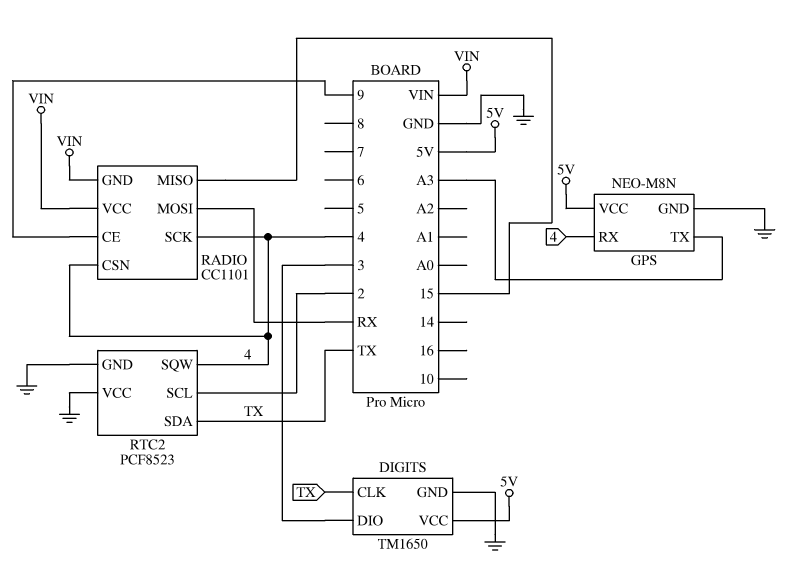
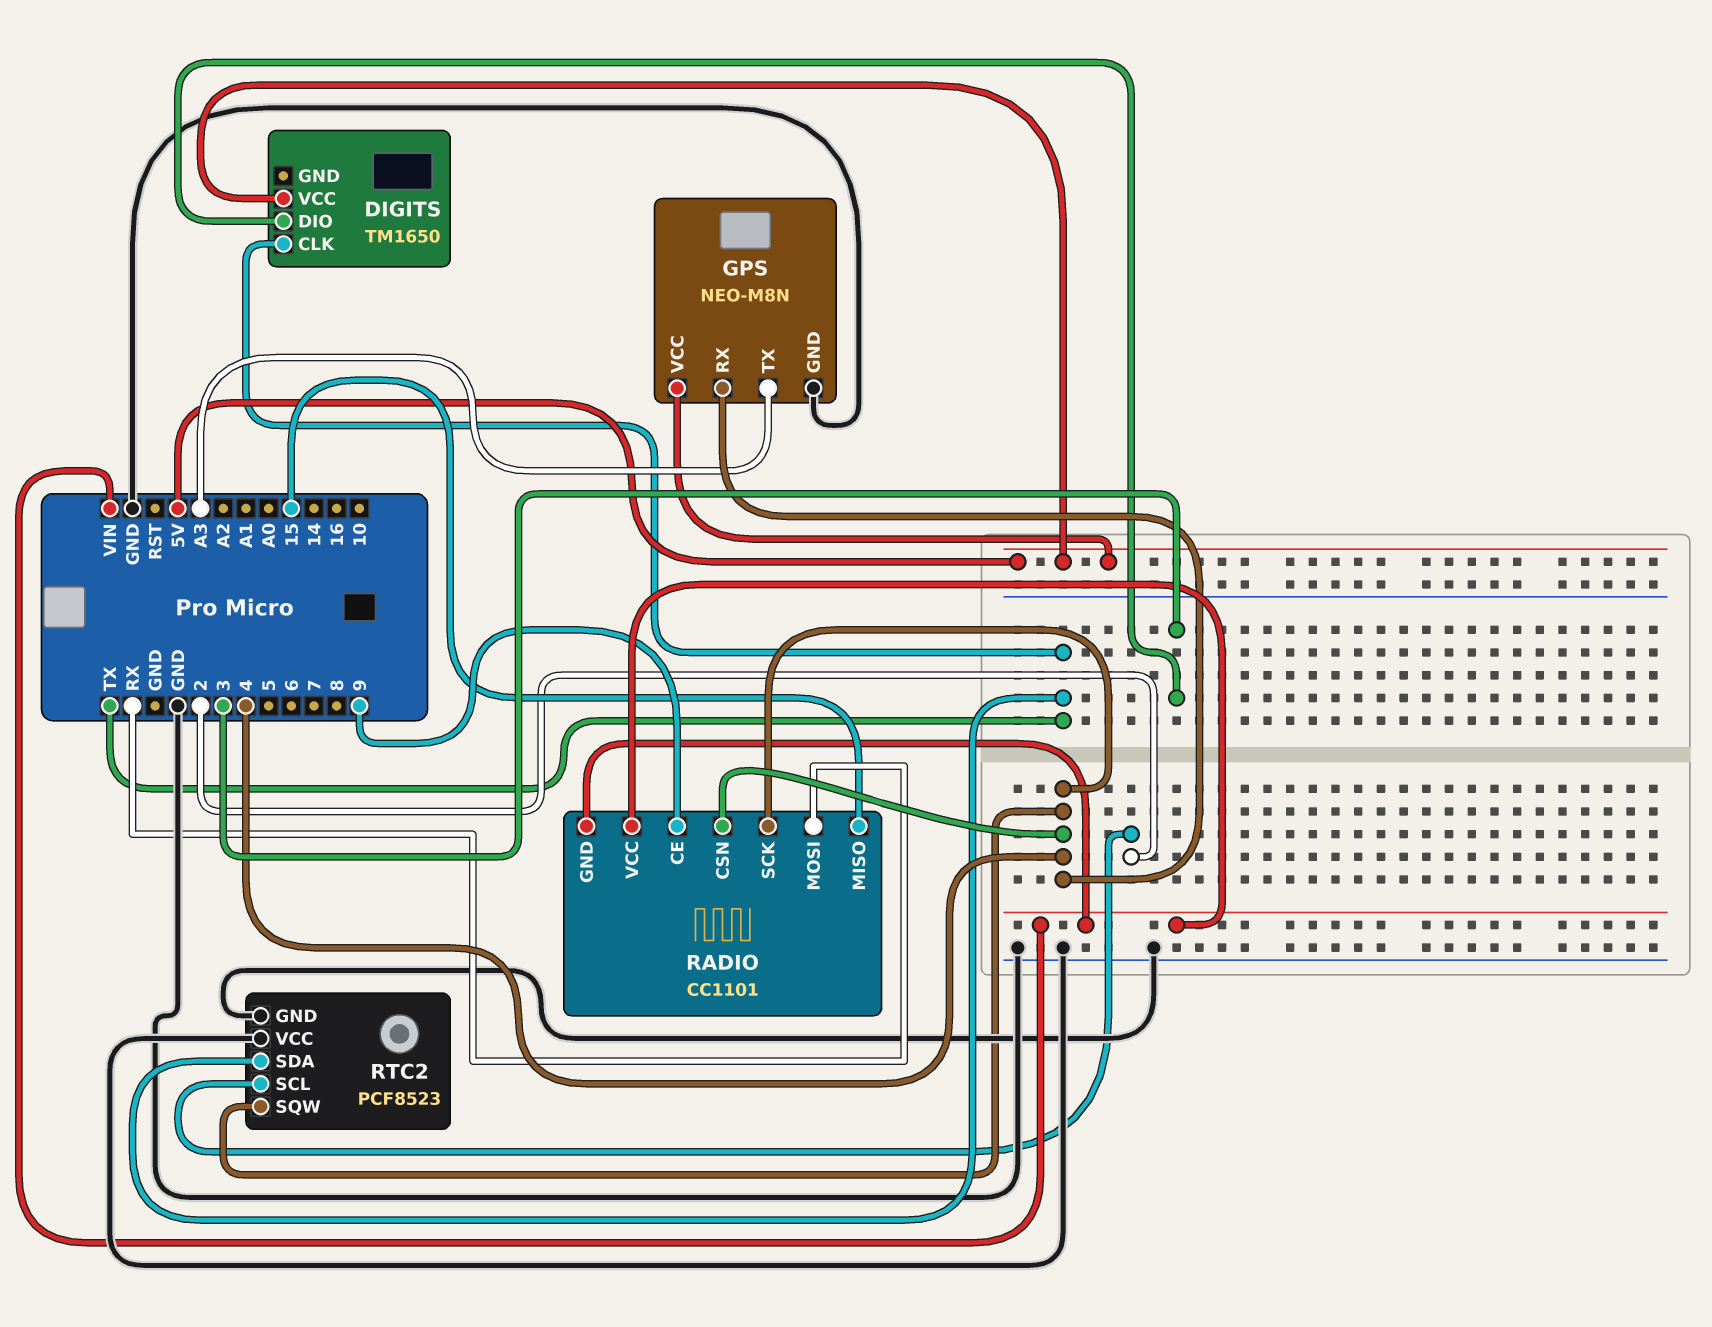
DIGITS pin GND: GND -> none

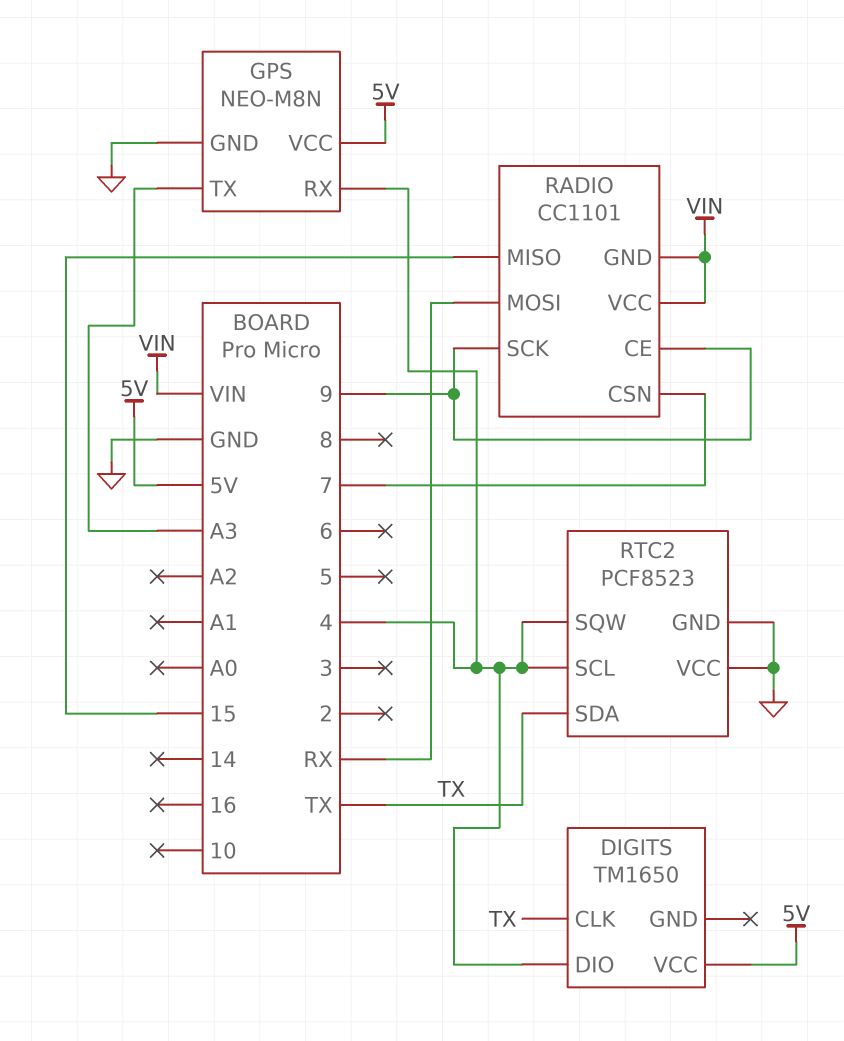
DIGITS pin DIO: 3 -> 4
RADIO pin CSN: 4 -> 7
RADIO pin SCK: 4 -> 9
RTC2 pin SCL: 2 -> 4

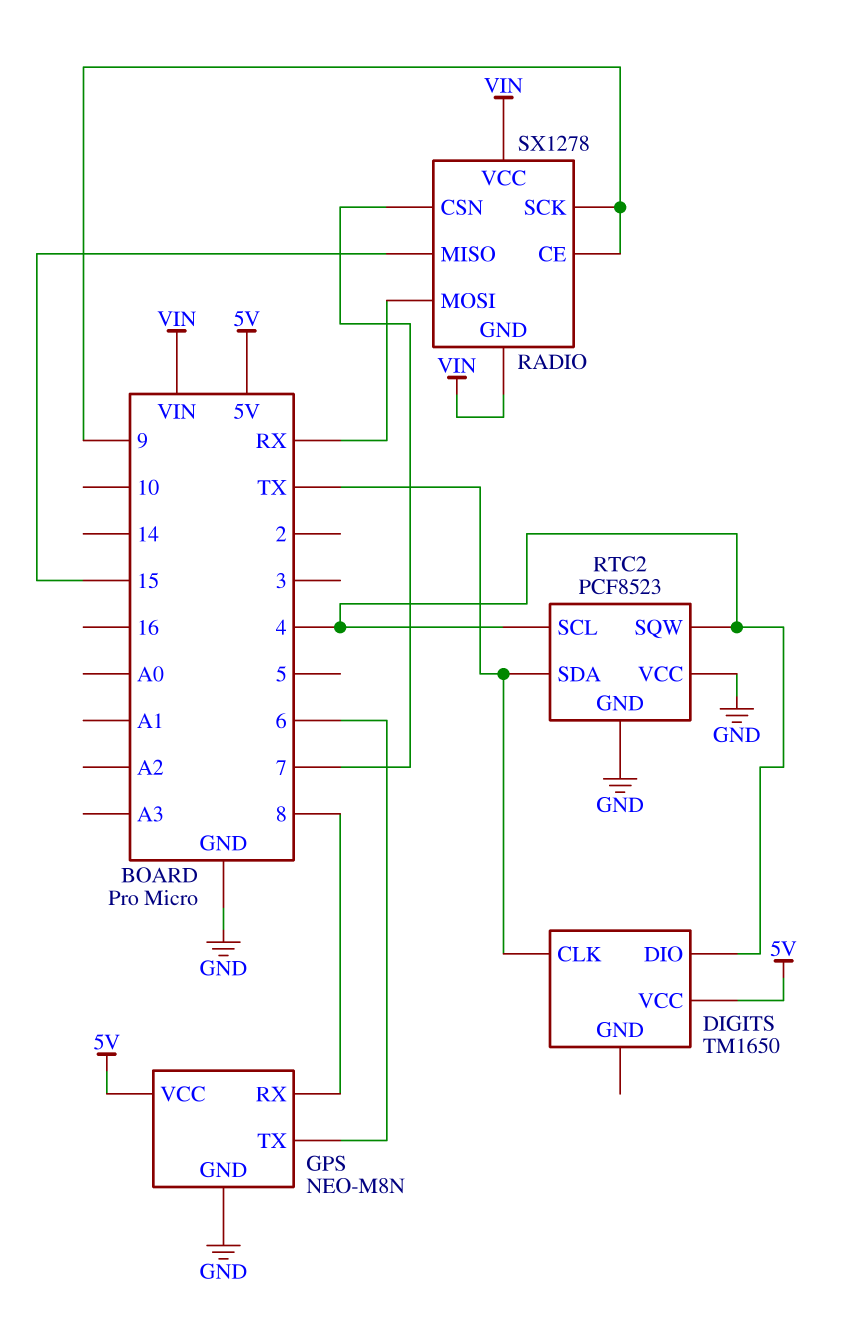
GPS pin RX: 4 -> 8
GPS pin TX: A3 -> 6
RADIO: CC1101 -> SX1278

